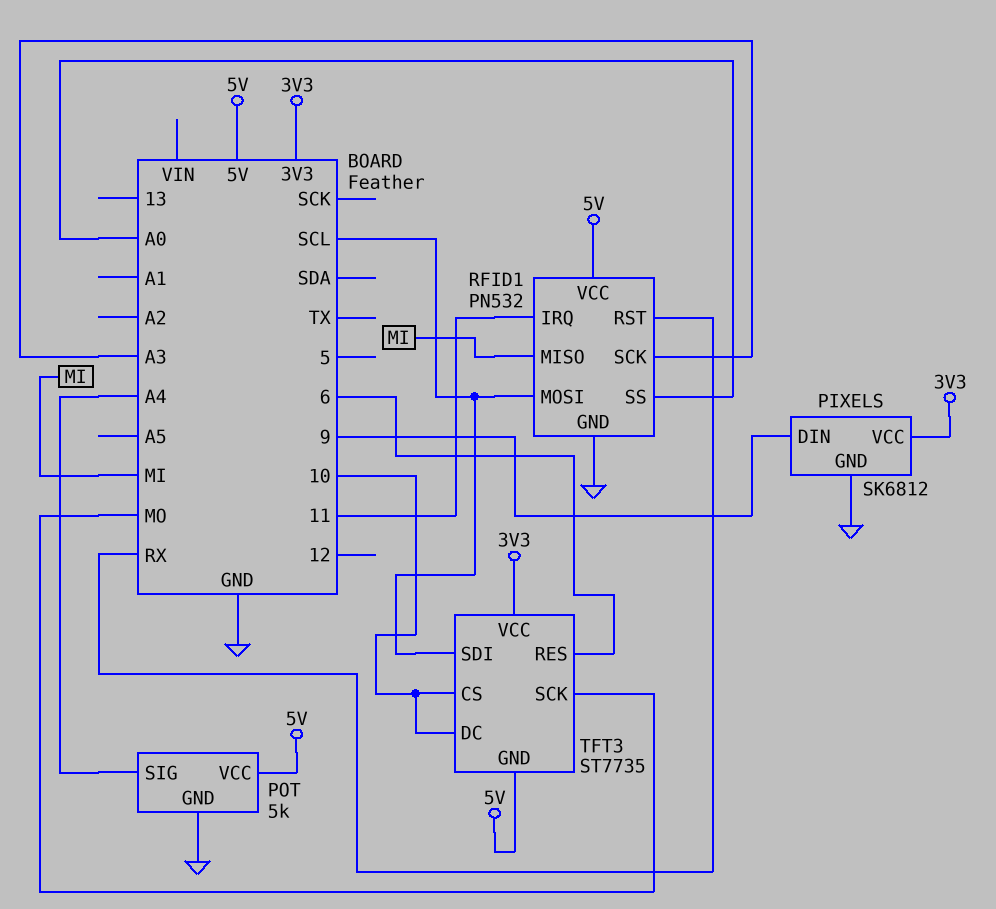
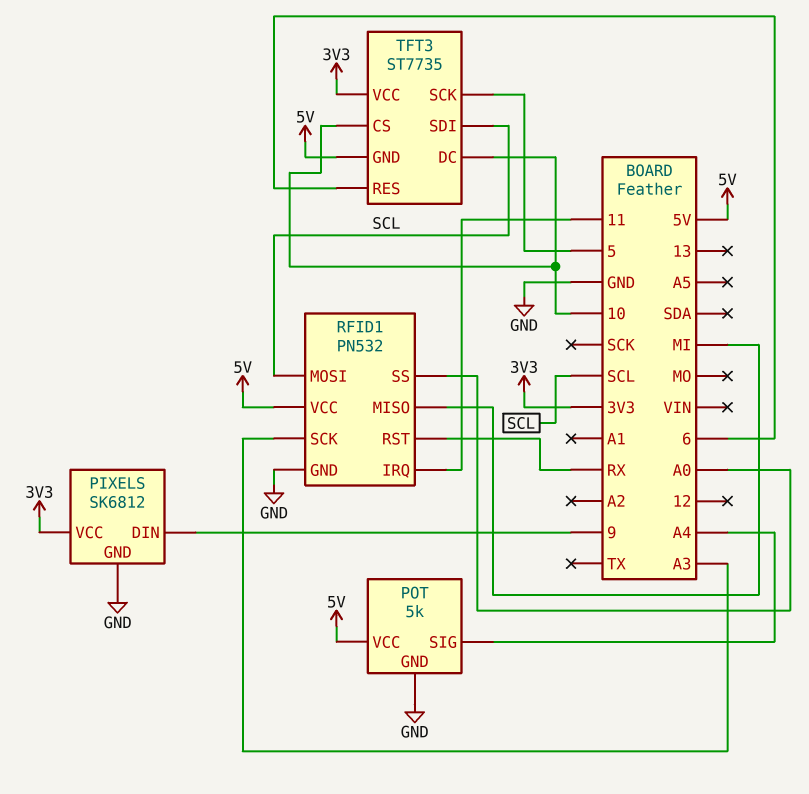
TFT3 pin SCK: MO -> 5

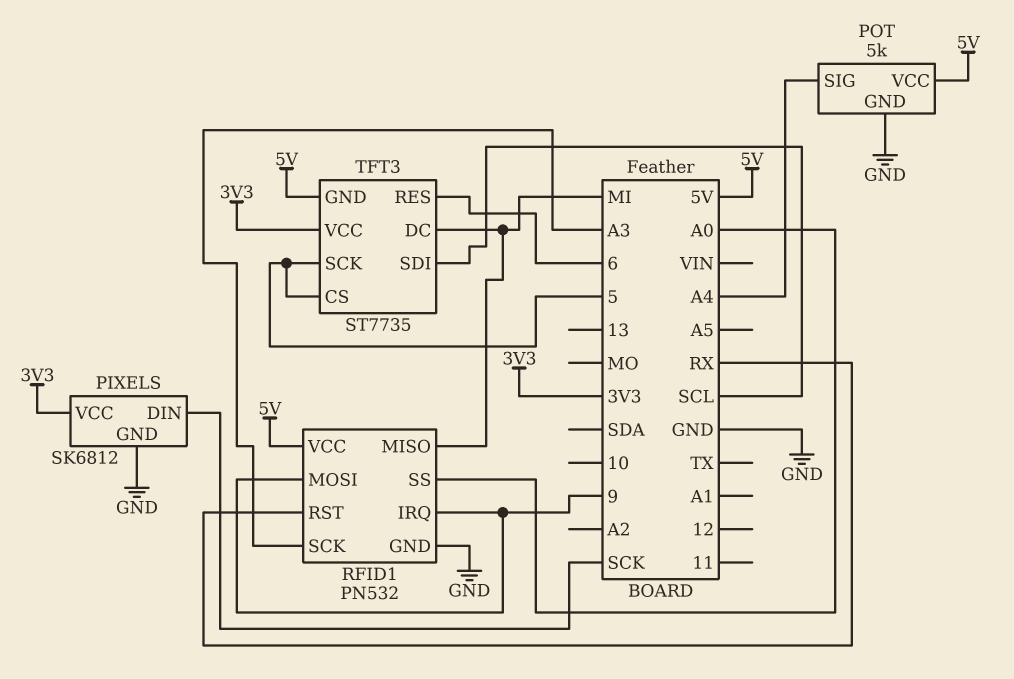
PIXELS pin DIN: 9 -> SCK
RFID1 pin IRQ: 11 -> 9
RFID1 pin MOSI: SCL -> 9
TFT3 pin CS: 10 -> 5
TFT3 pin DC: 10 -> MI

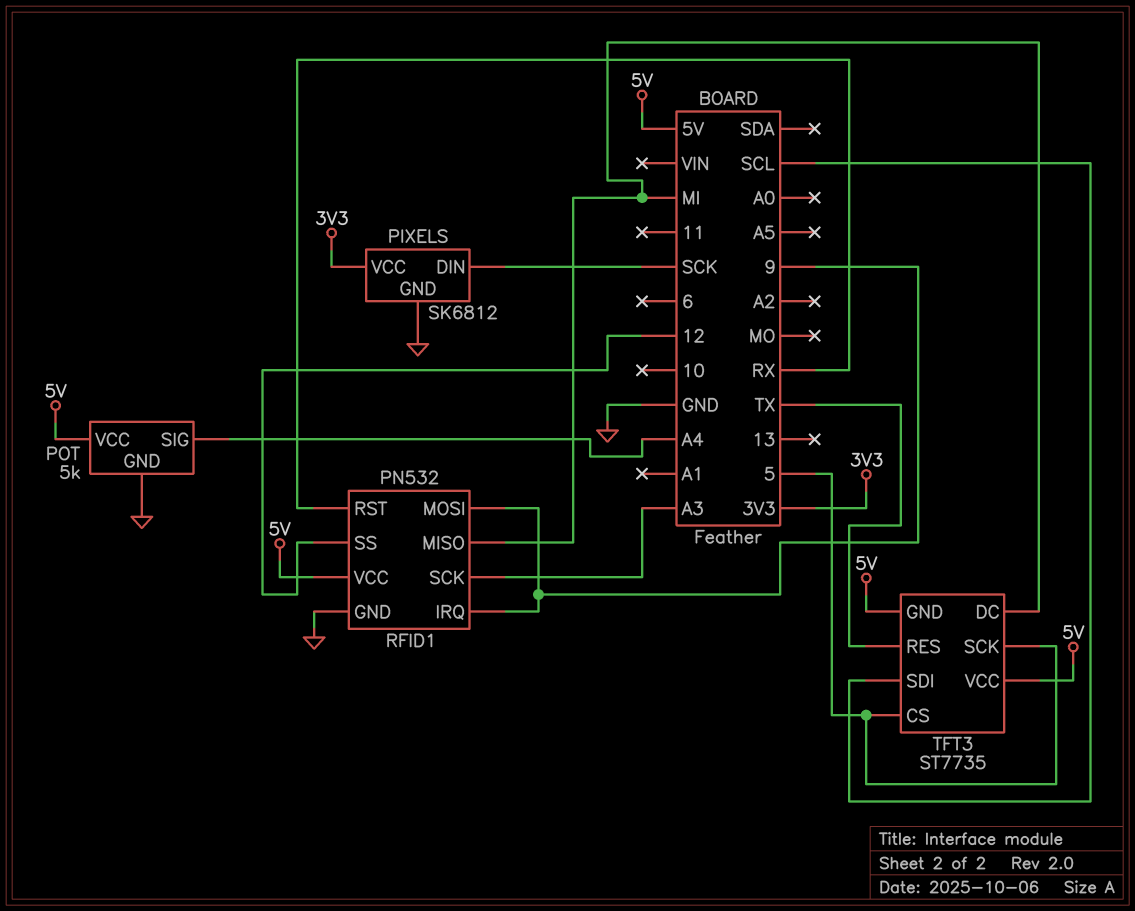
RFID1 pin SS: A0 -> 12
TFT3 pin RES: 6 -> TX
TFT3 pin VCC: 3V3 -> 5V

